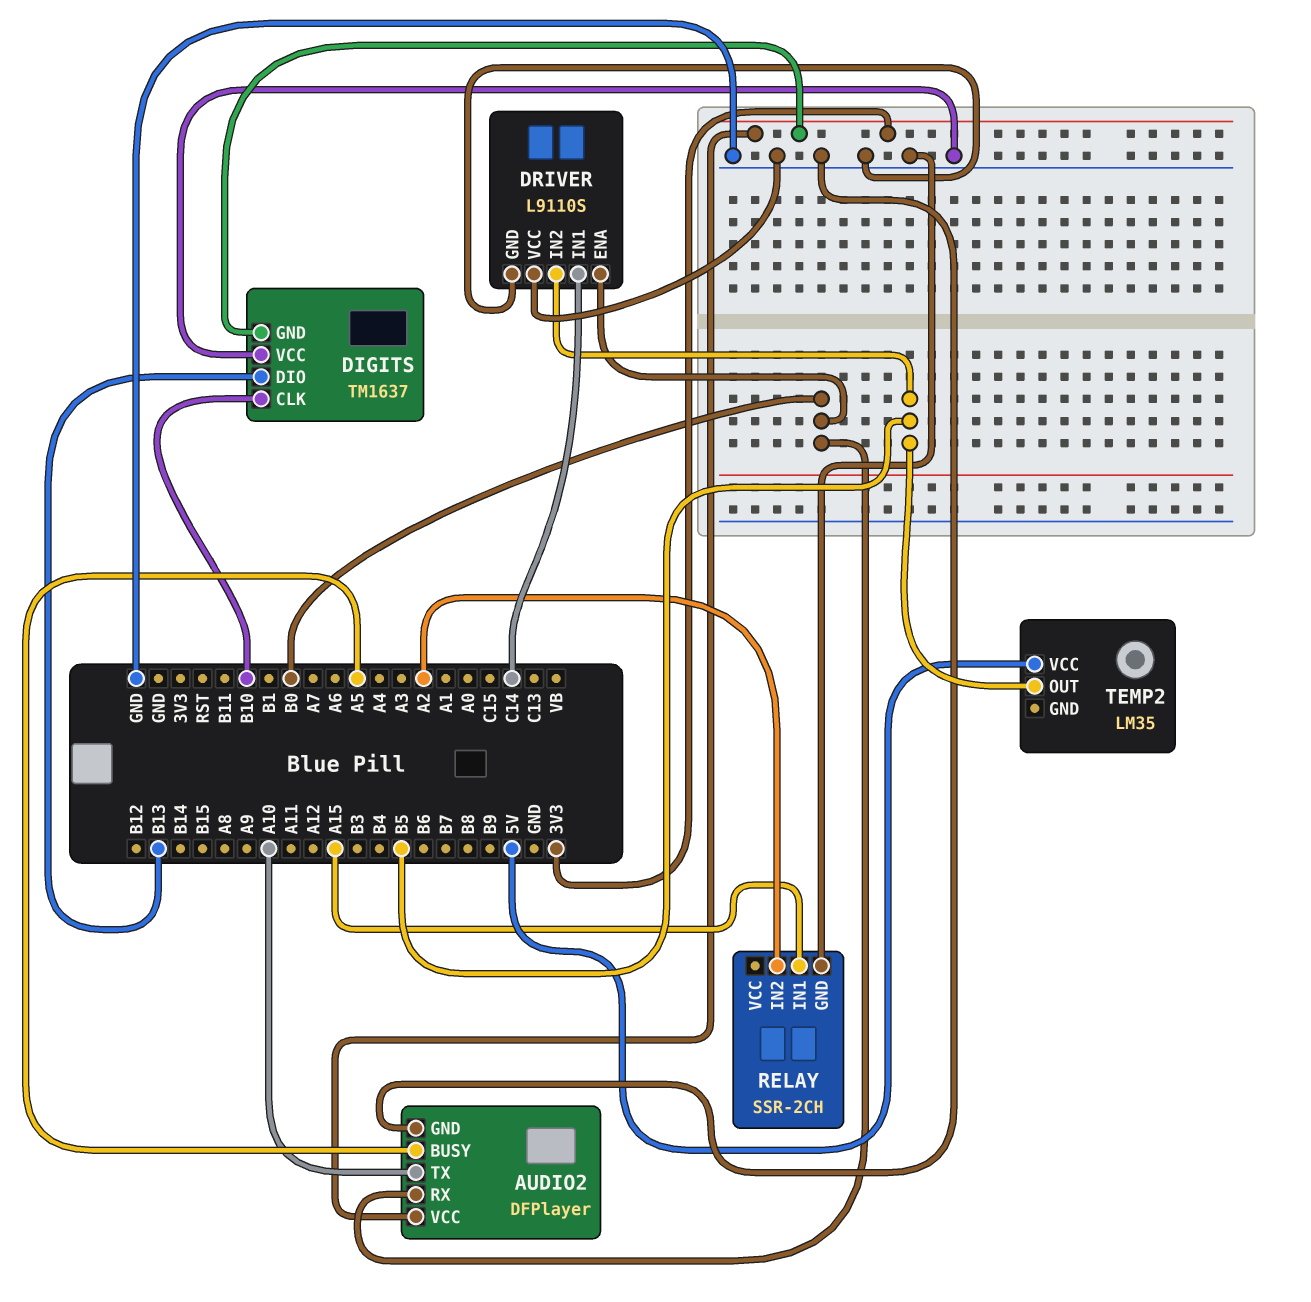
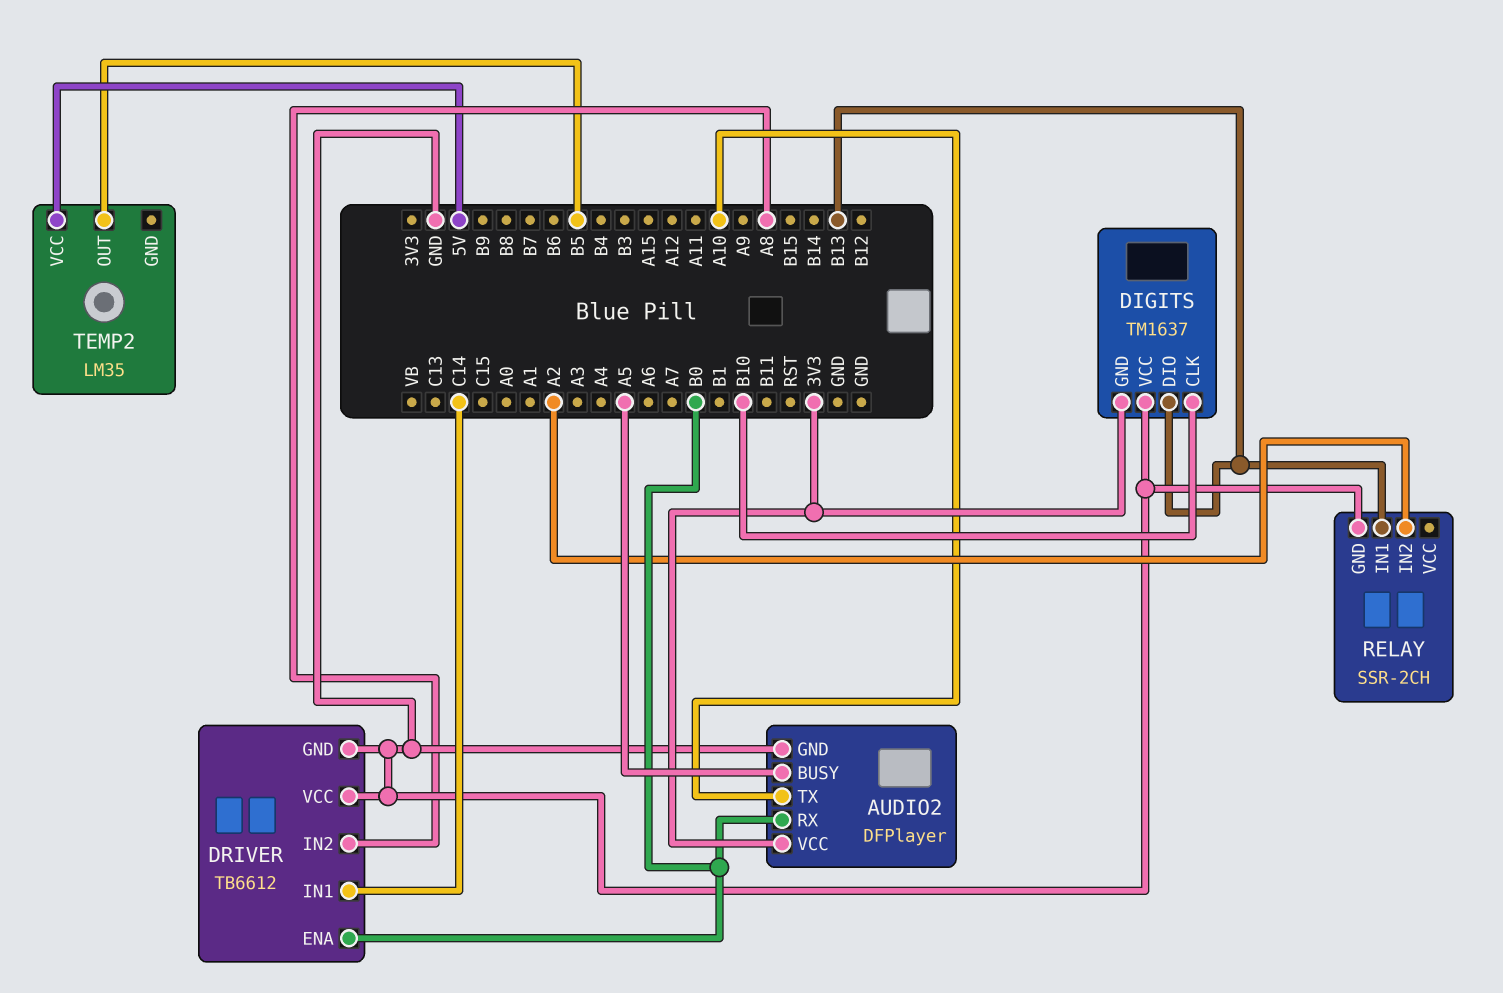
DRIVER: L9110S -> TB6612
DRIVER pin IN2: B5 -> A8
RELAY pin IN1: A15 -> B13

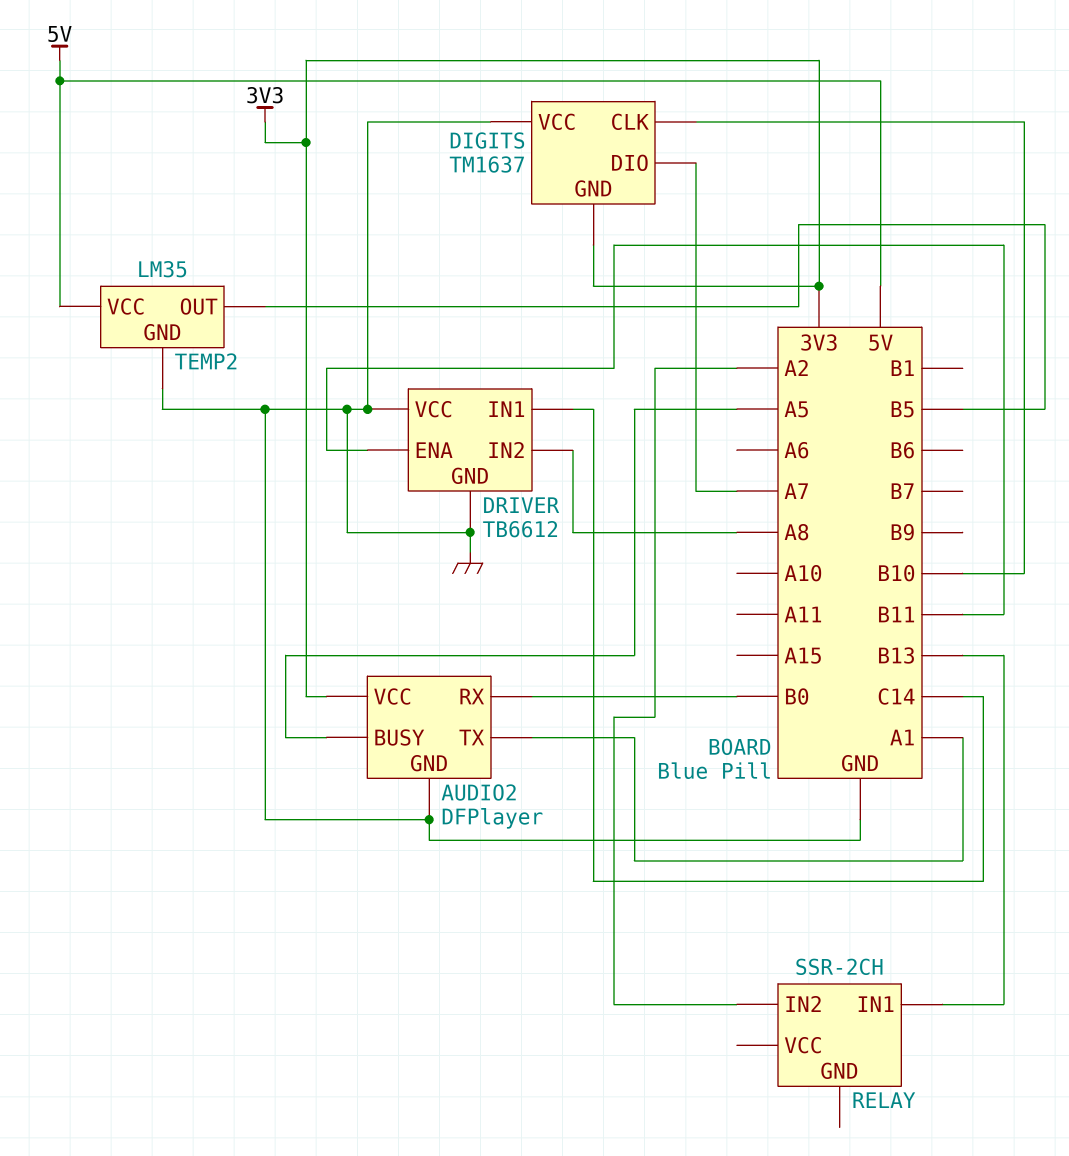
AUDIO2 pin TX: A10 -> A1
DIGITS pin DIO: B13 -> A7
DRIVER pin ENA: B0 -> B11
RELAY pin GND: GND -> none
TEMP2 pin GND: none -> GND

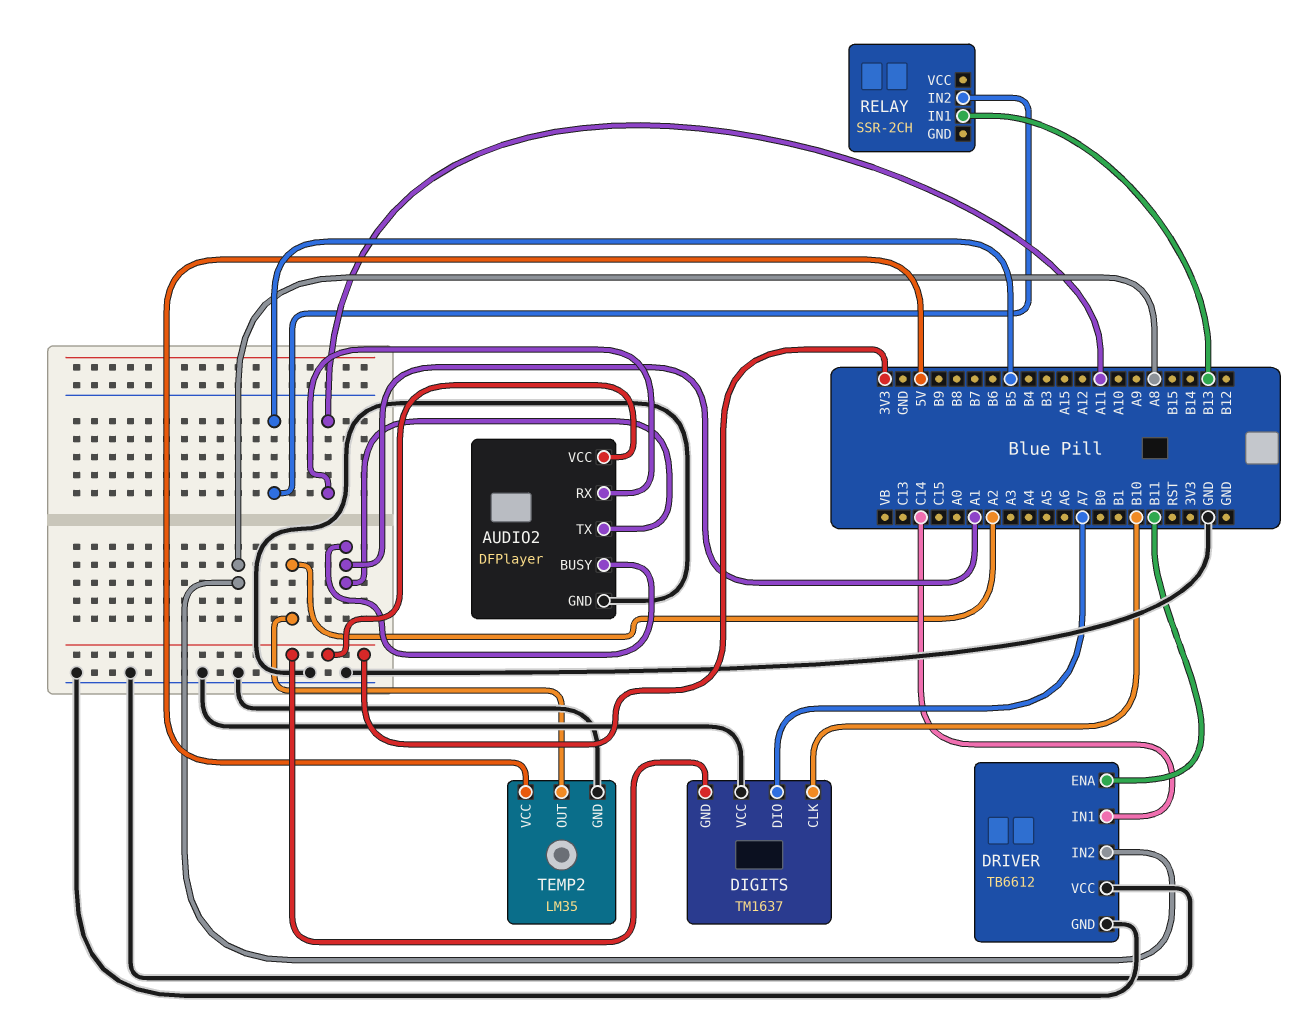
AUDIO2 pin BUSY: A5 -> A1
AUDIO2 pin RX: B0 -> A11
RELAY pin IN2: A2 -> B5
TEMP2 pin OUT: B5 -> A2

